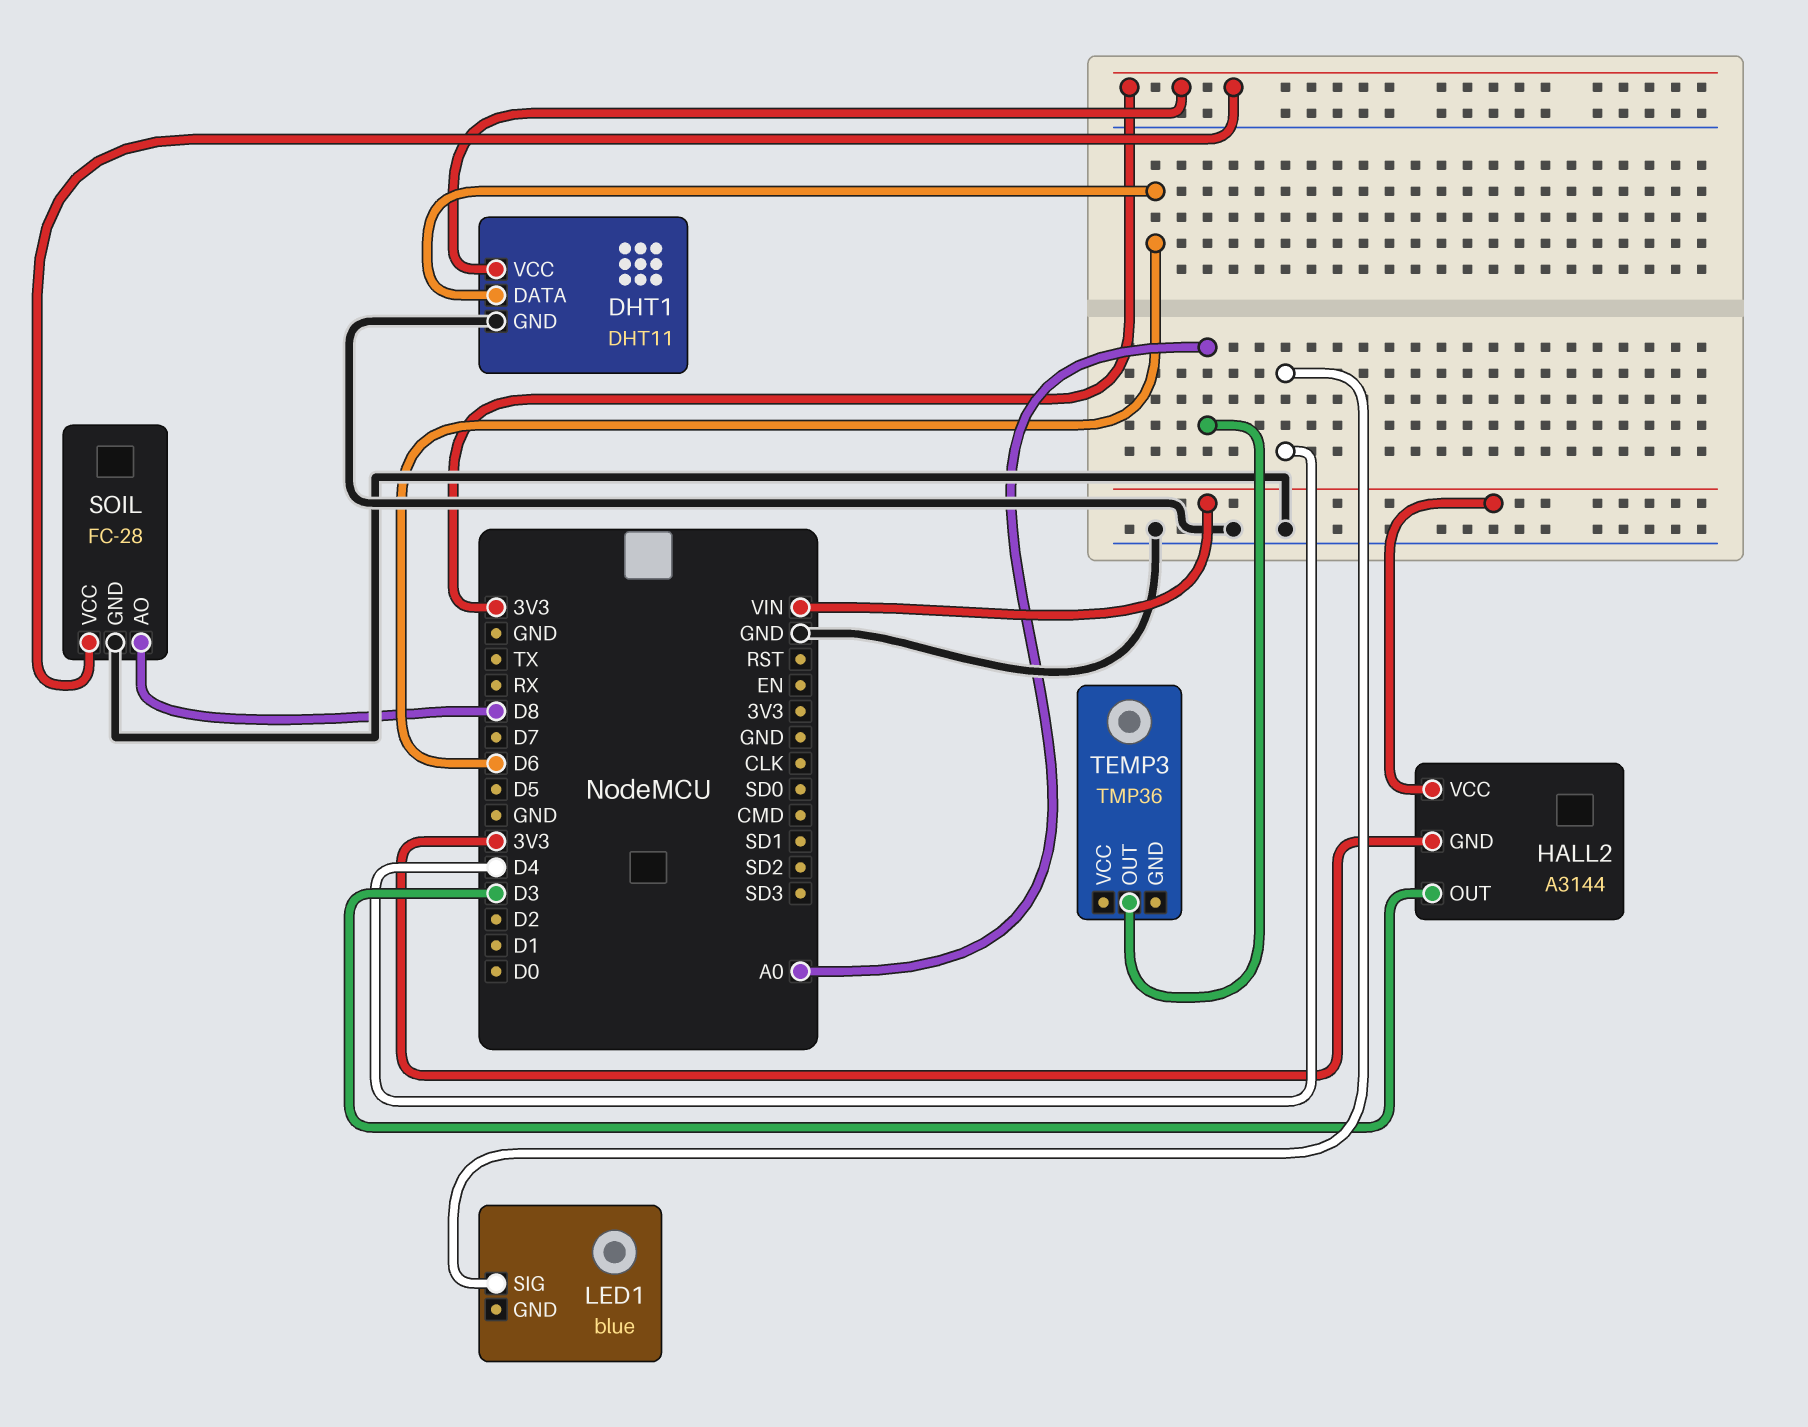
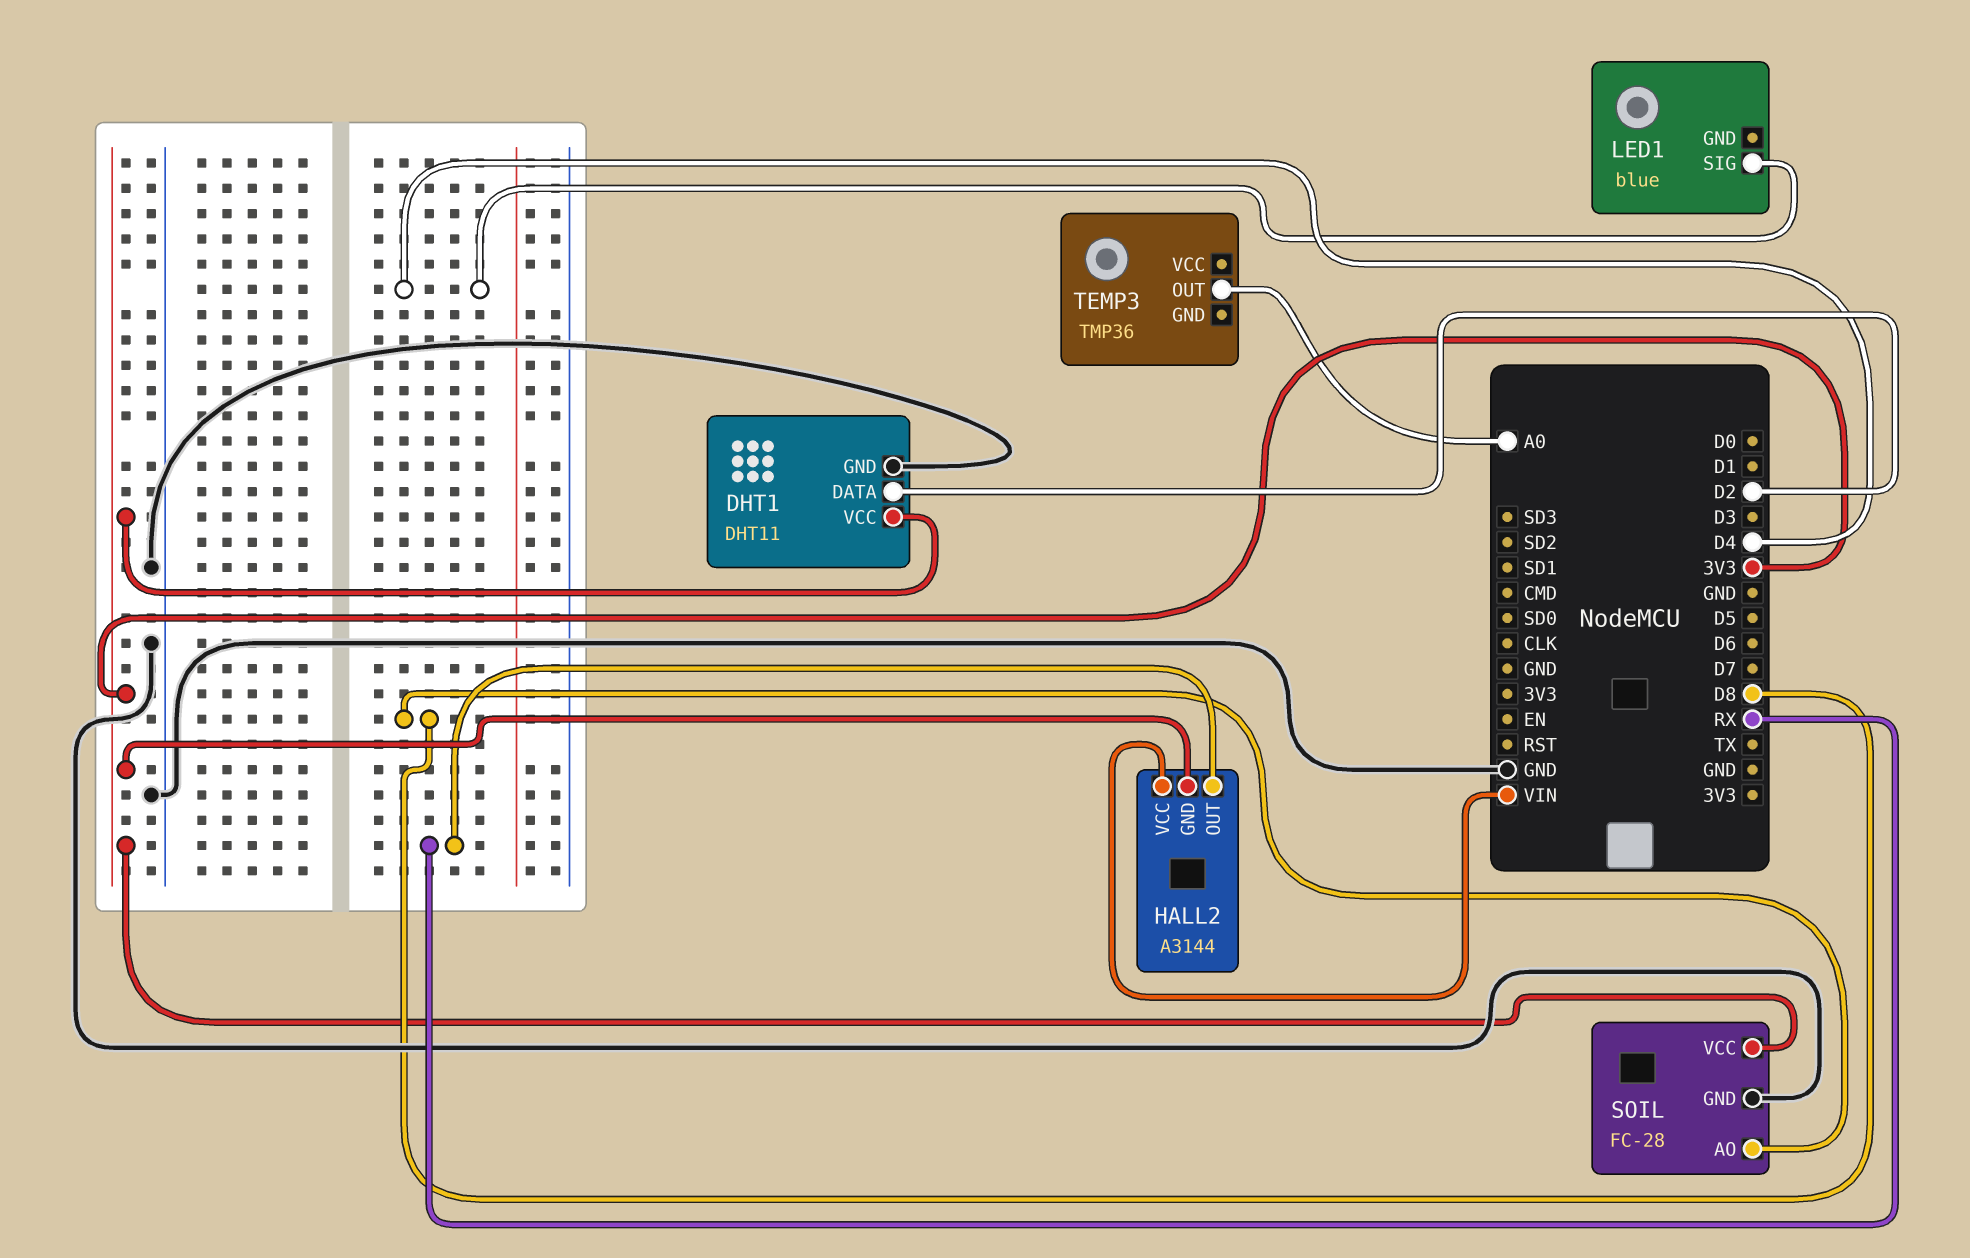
DHT1 pin DATA: D6 -> D2
HALL2 pin OUT: D3 -> RX

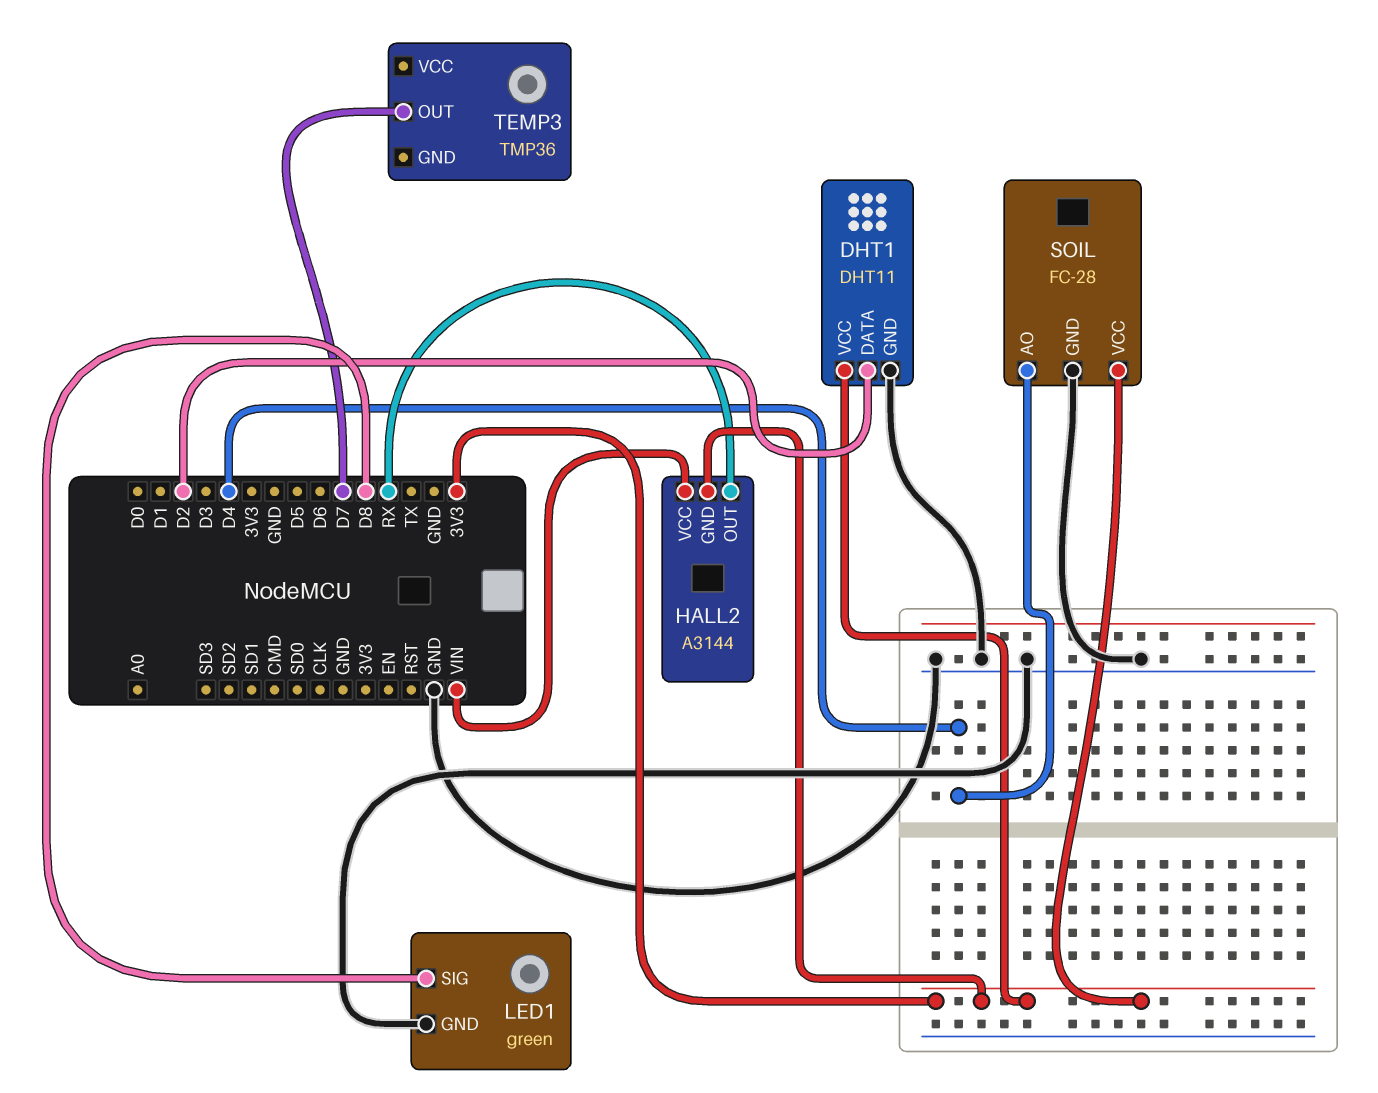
LED1: blue -> green
LED1 pin GND: none -> GND
LED1 pin SIG: D4 -> D8
SOIL pin AO: D8 -> D4
TEMP3 pin OUT: A0 -> D7

